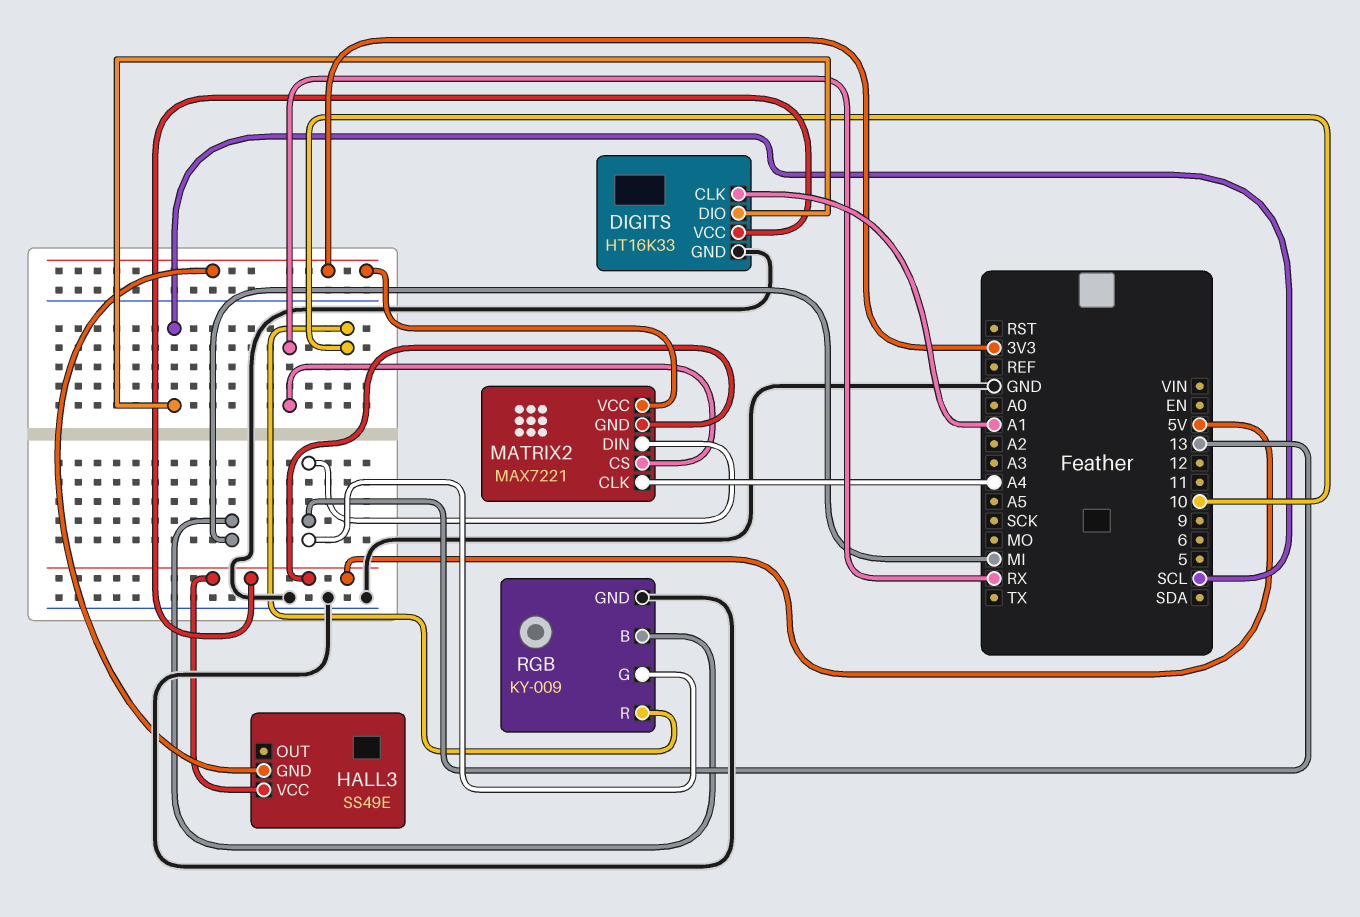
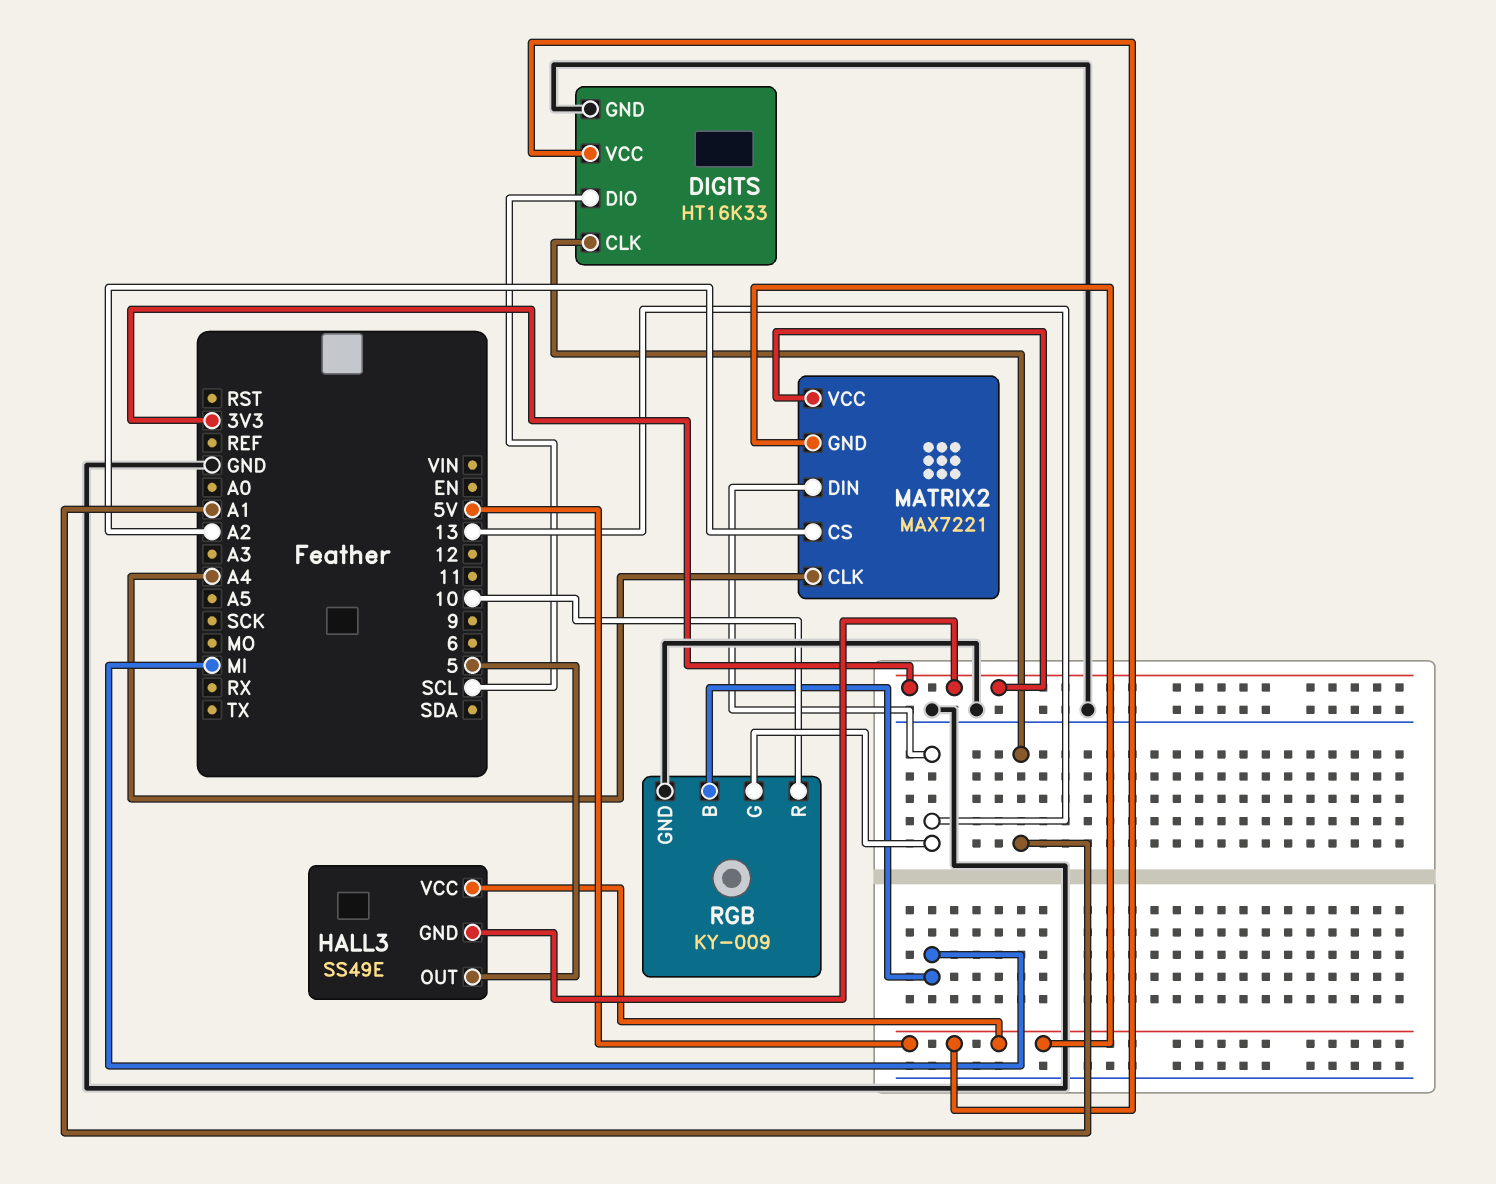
HALL3 pin OUT: none -> 5
MATRIX2 pin CS: RX -> A2

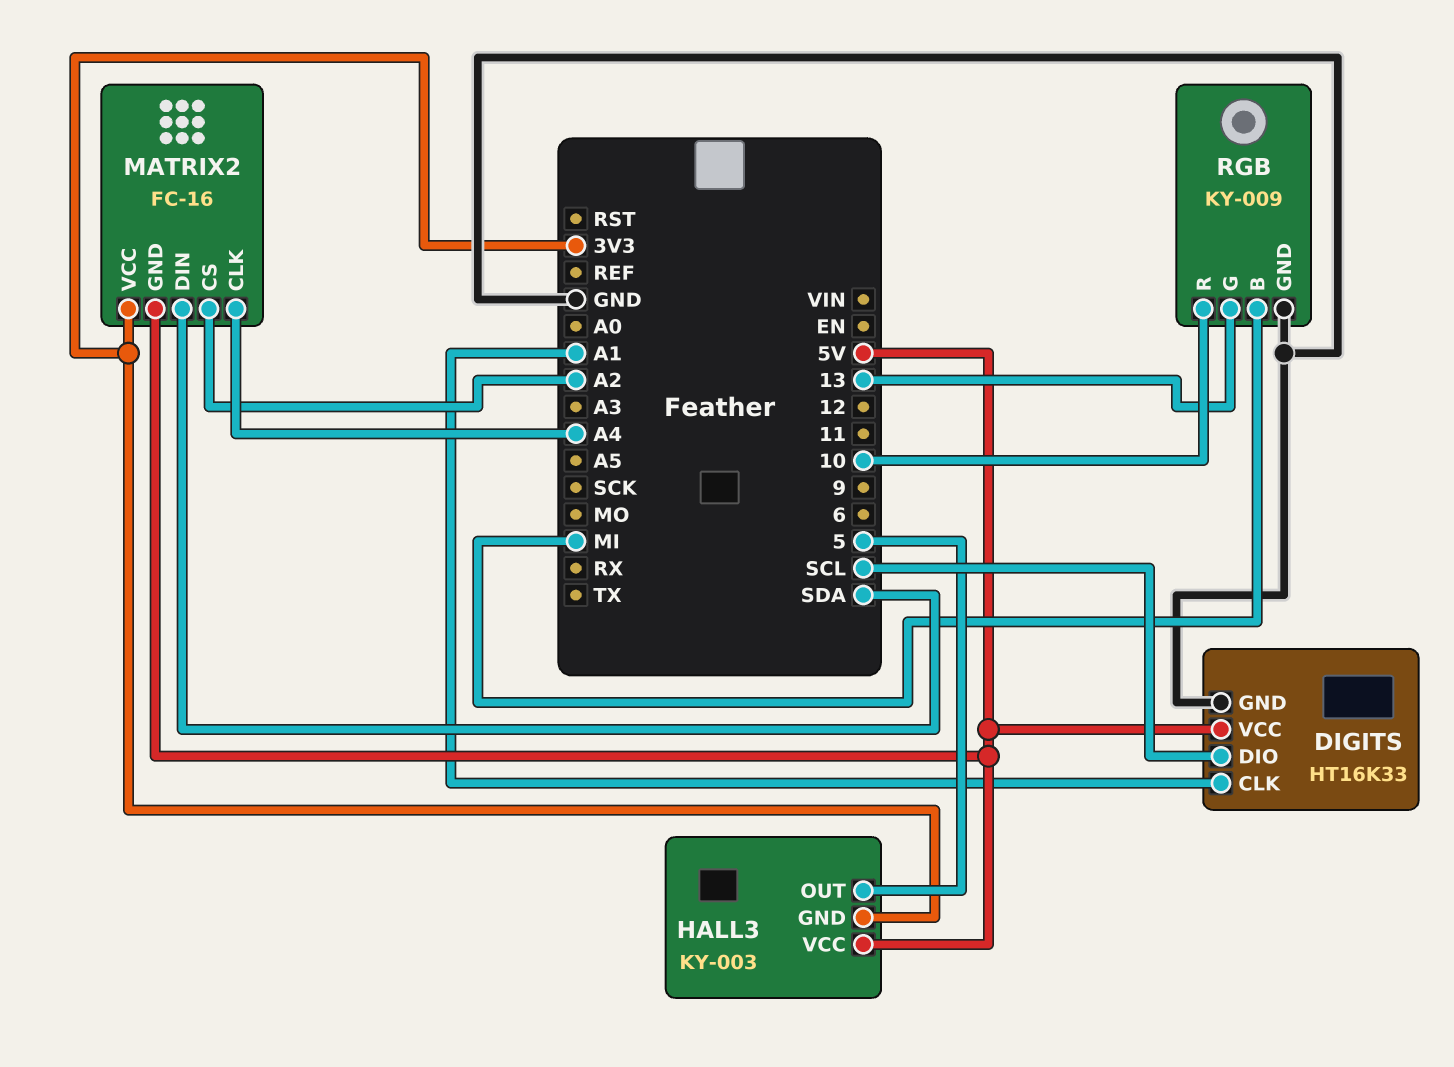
HALL3: SS49E -> KY-003
MATRIX2: MAX7221 -> FC-16
MATRIX2 pin DIN: 13 -> SDA

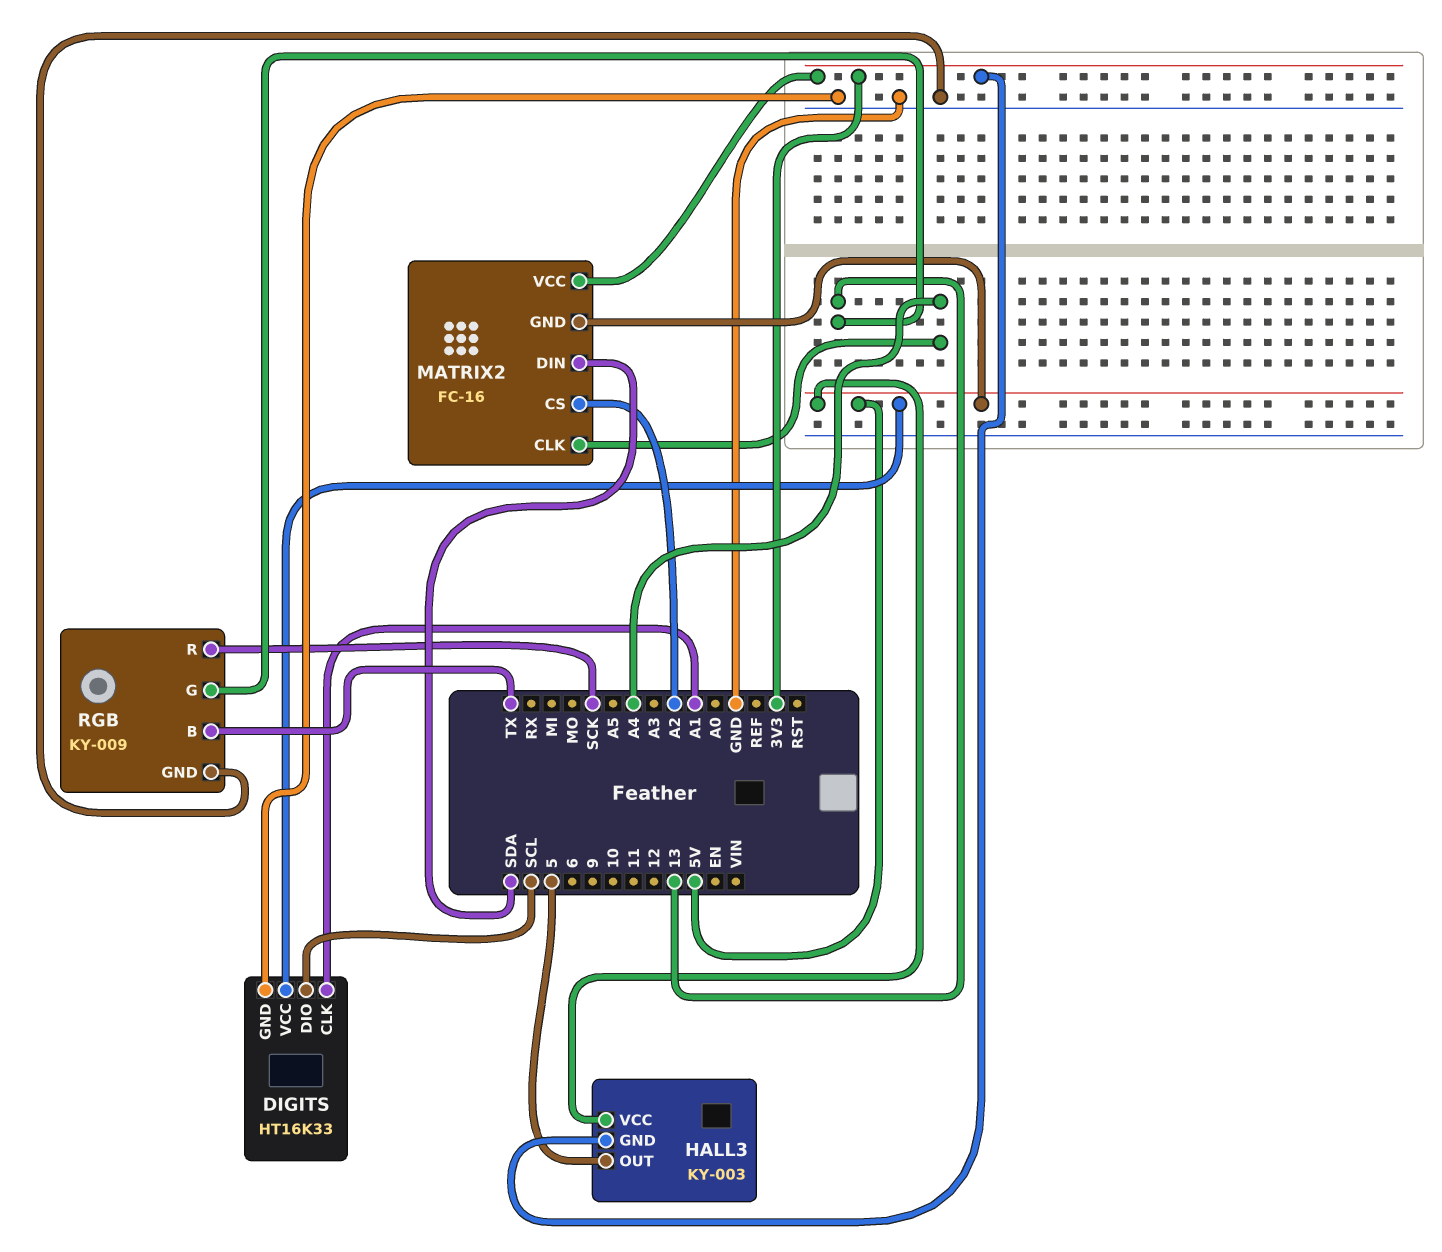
RGB pin B: MI -> TX
RGB pin R: 10 -> SCK

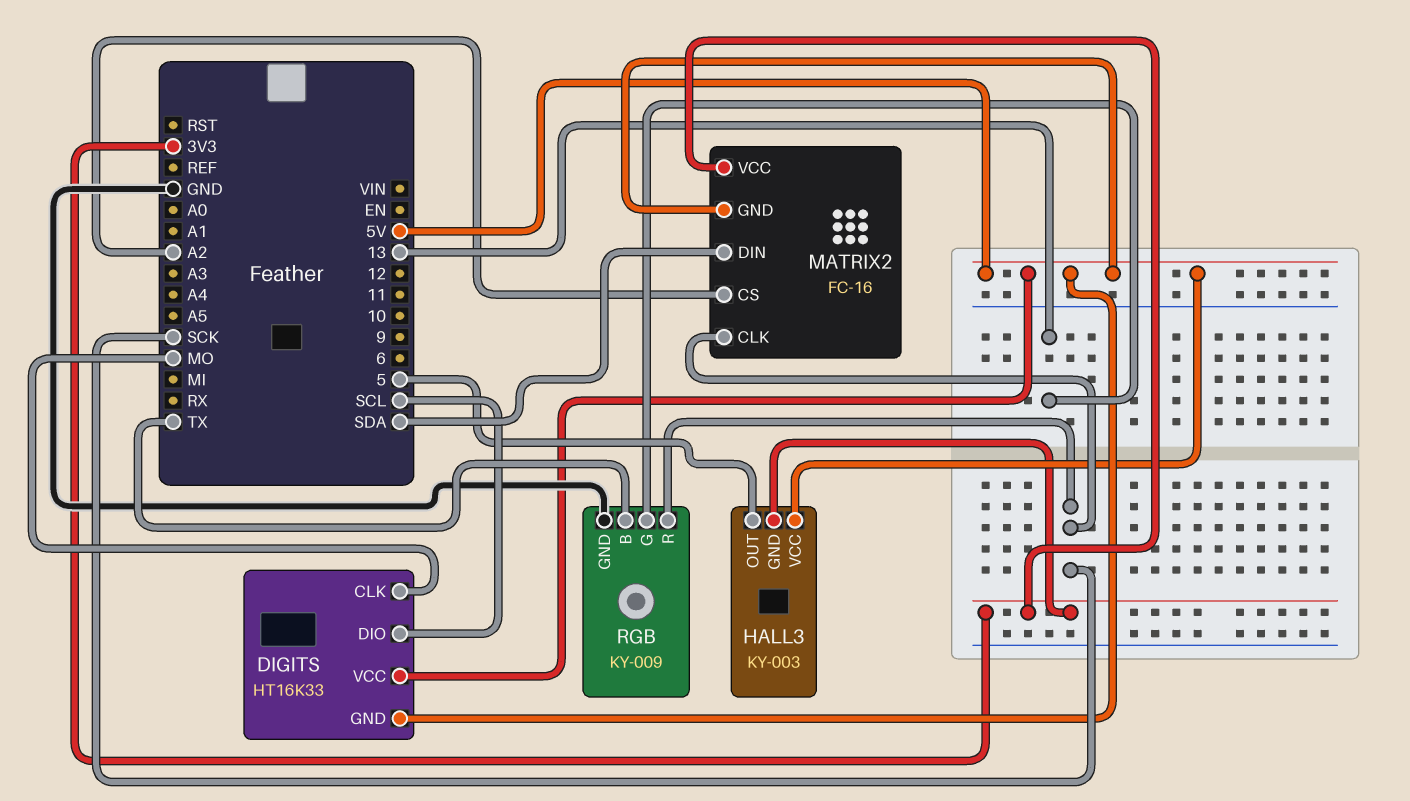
DIGITS pin CLK: A1 -> MO
DIGITS pin GND: GND -> 5V
MATRIX2 pin CLK: A4 -> SCK

